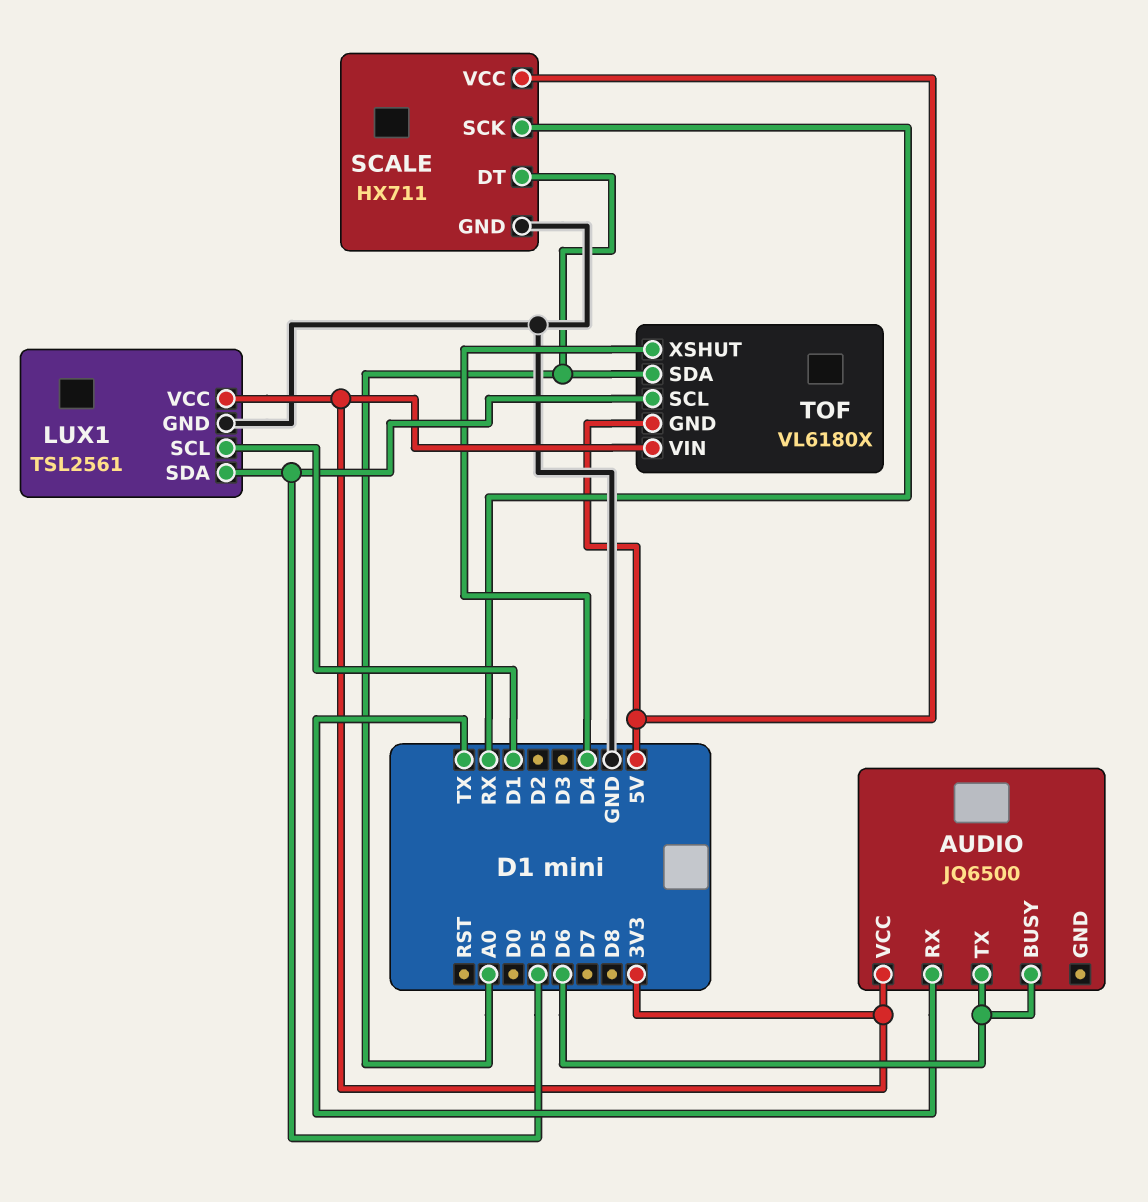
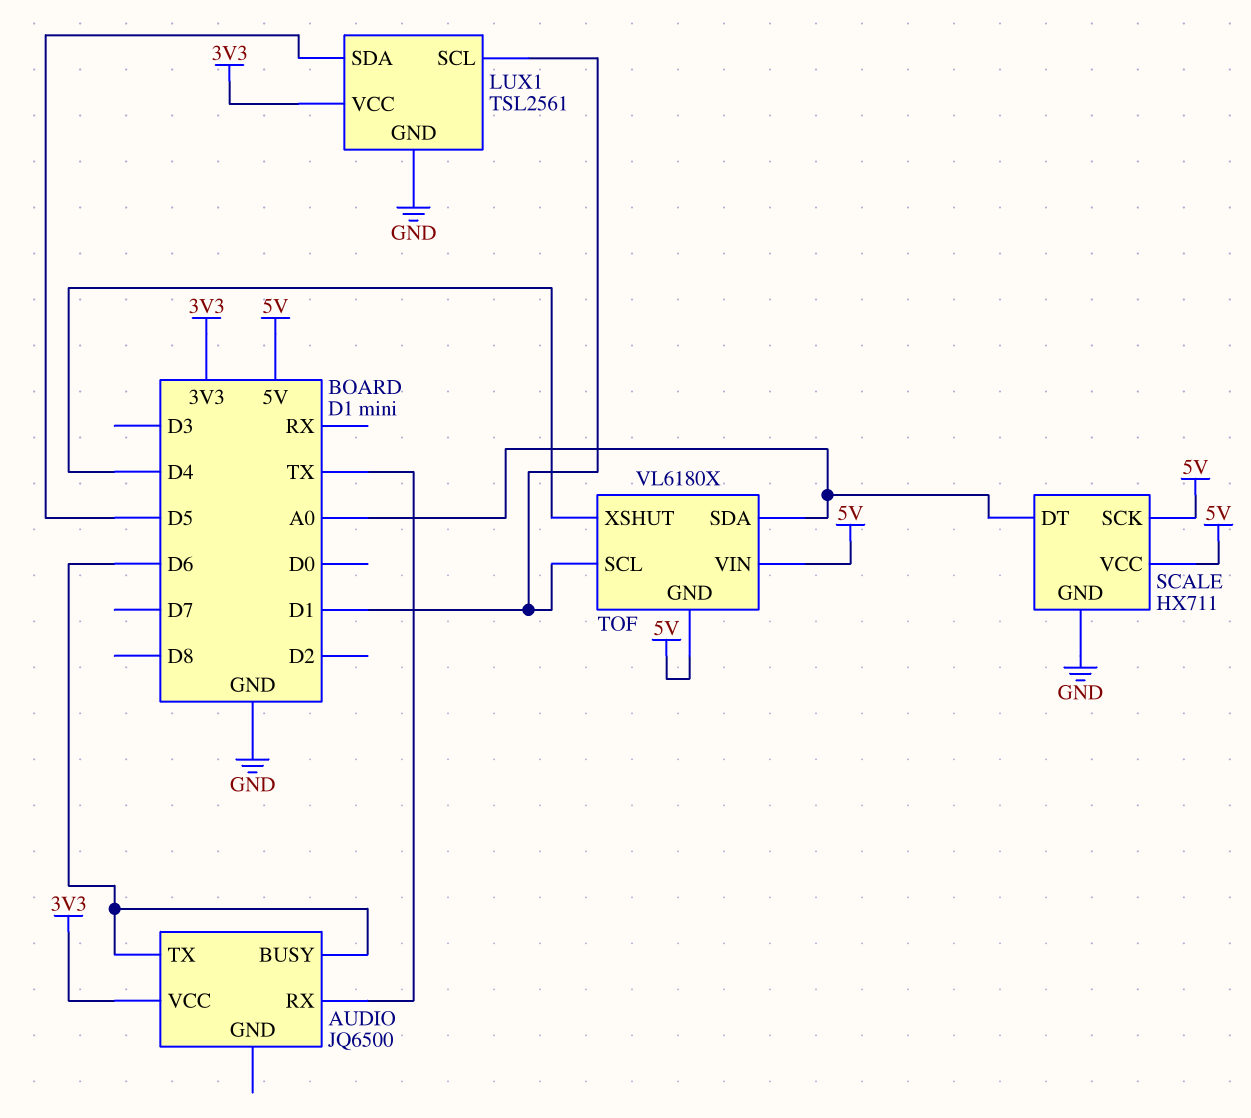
SCALE pin SCK: RX -> 5V
TOF pin SCL: D5 -> D1
TOF pin VIN: 3V3 -> 5V

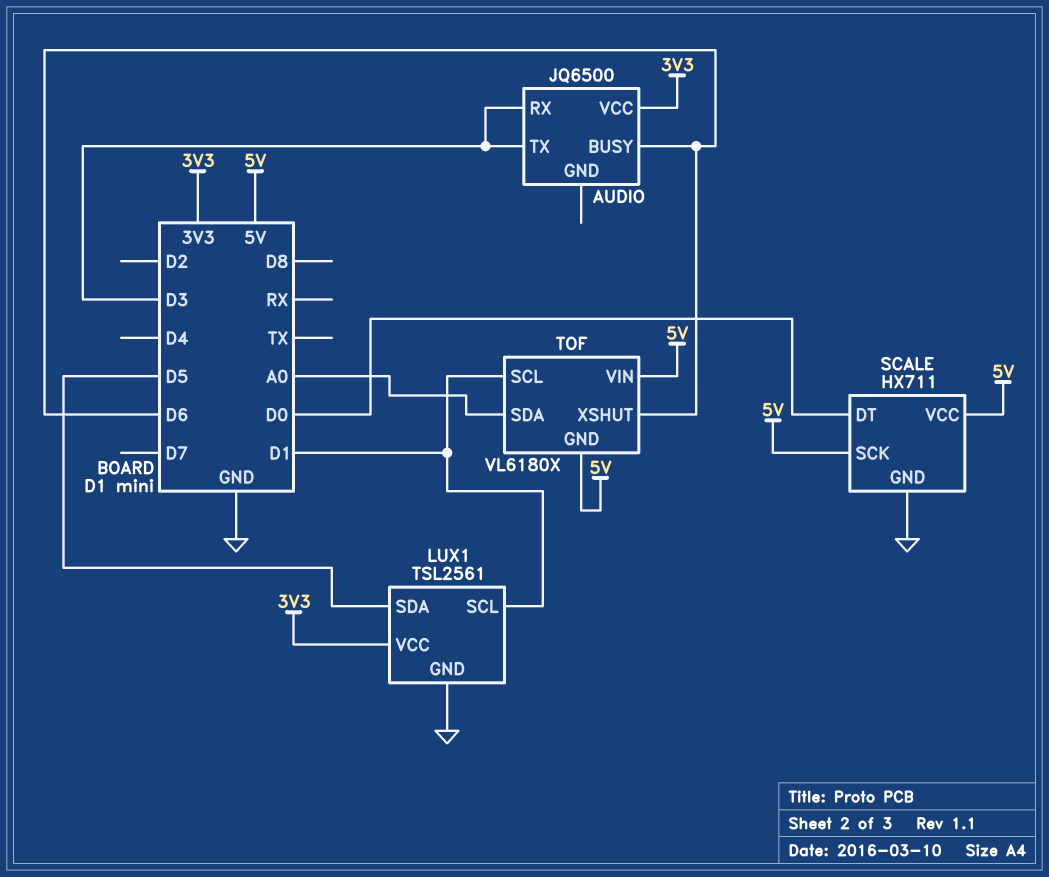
AUDIO pin RX: TX -> D3
AUDIO pin TX: D6 -> D3
SCALE pin DT: A0 -> D0
TOF pin XSHUT: D4 -> D6

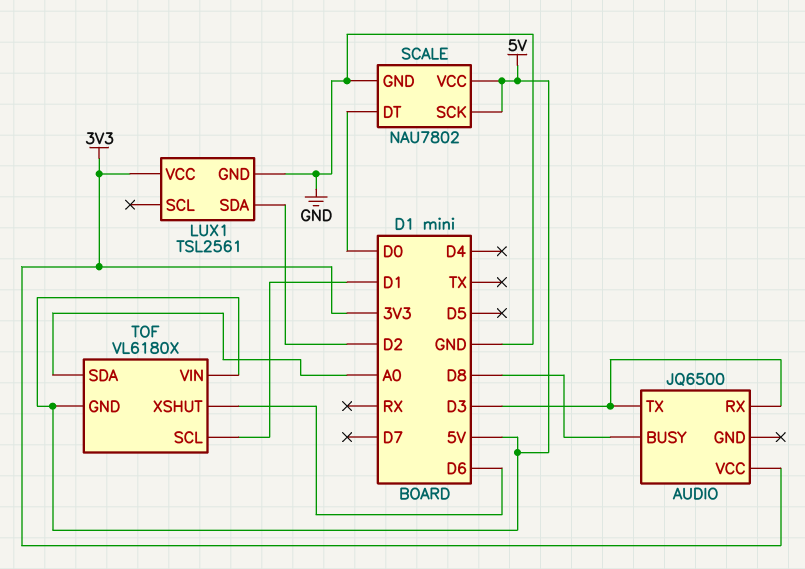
AUDIO pin BUSY: D6 -> D8
LUX1 pin SCL: D1 -> none
LUX1 pin SDA: D5 -> D2
SCALE: HX711 -> NAU7802

